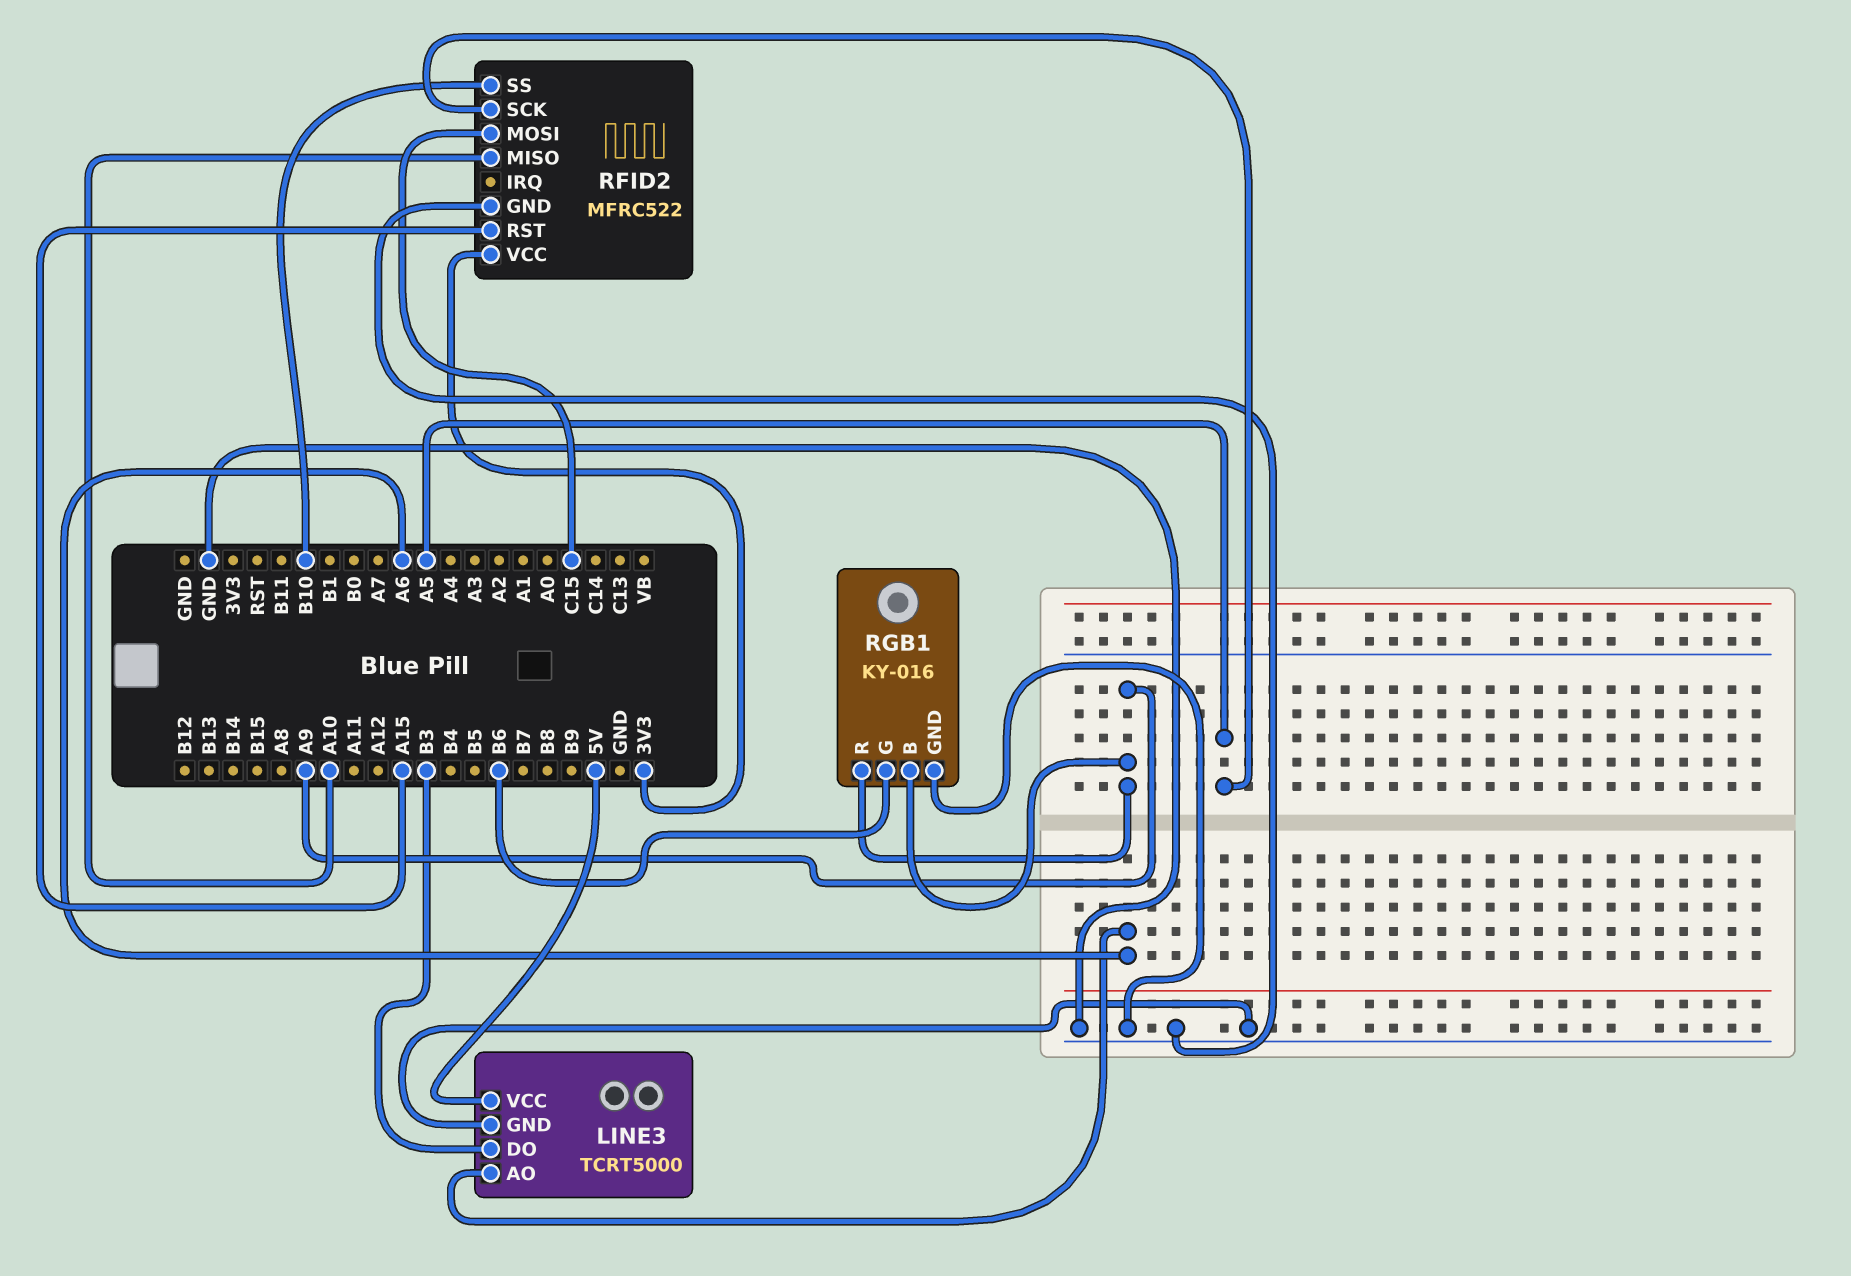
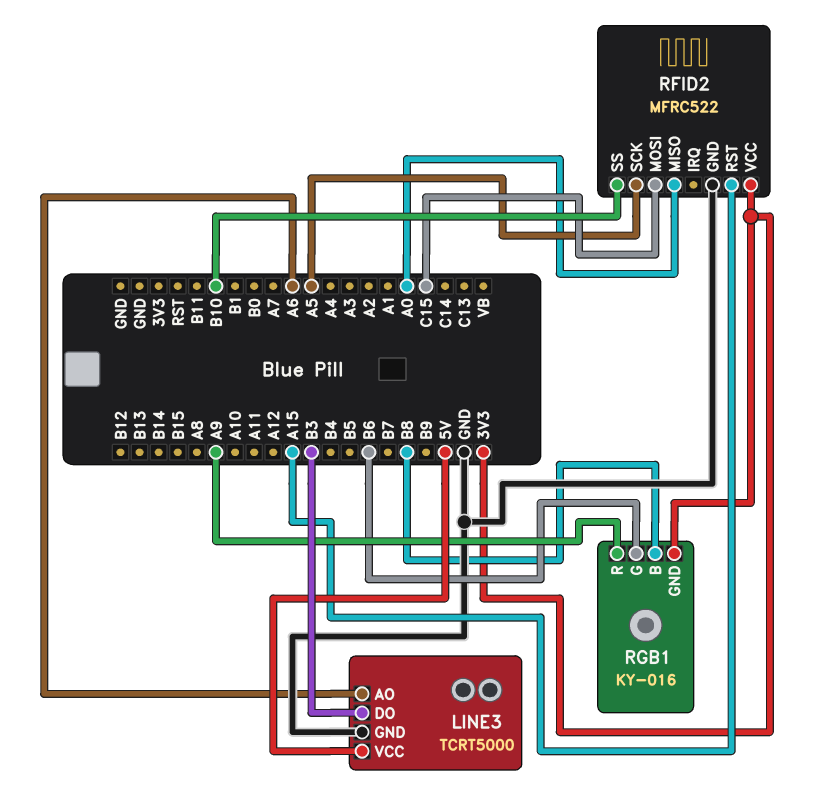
RFID2 pin MISO: A10 -> A0
RGB1 pin B: A9 -> B8
RGB1 pin GND: GND -> 3V3

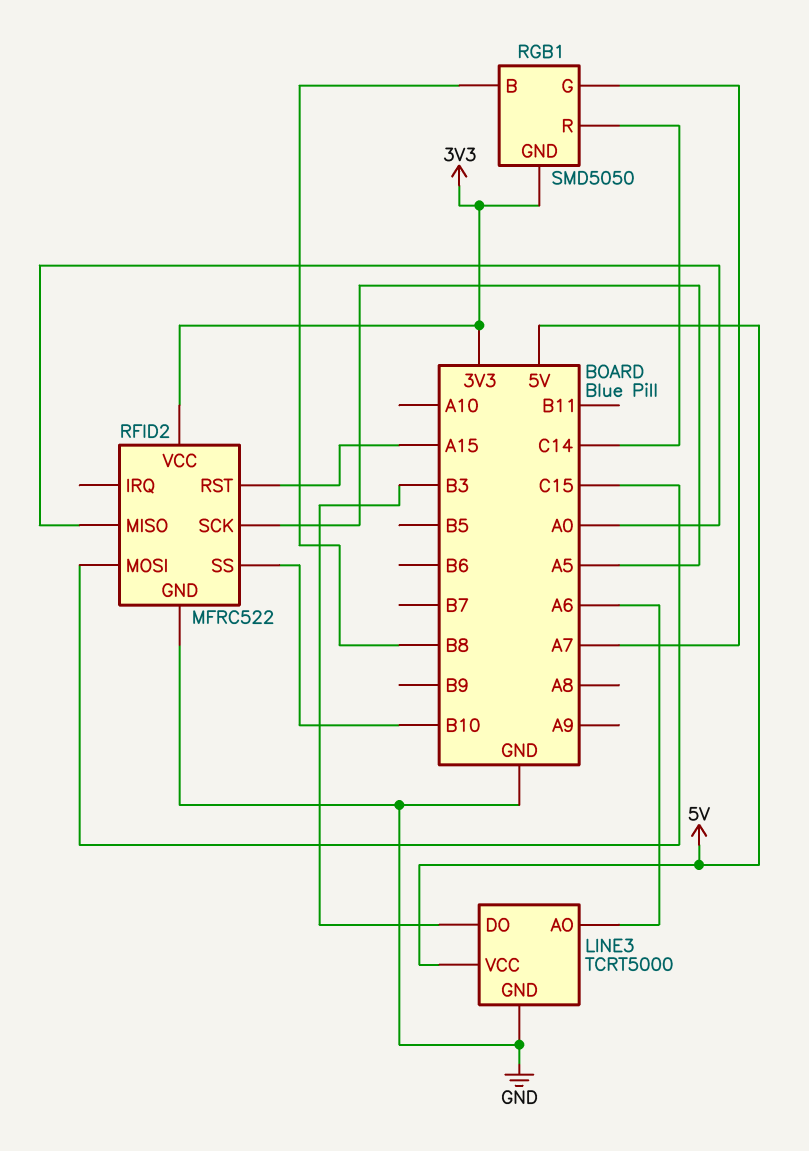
RGB1: KY-016 -> SMD5050
RGB1 pin G: B6 -> A7
RGB1 pin R: A9 -> C14

